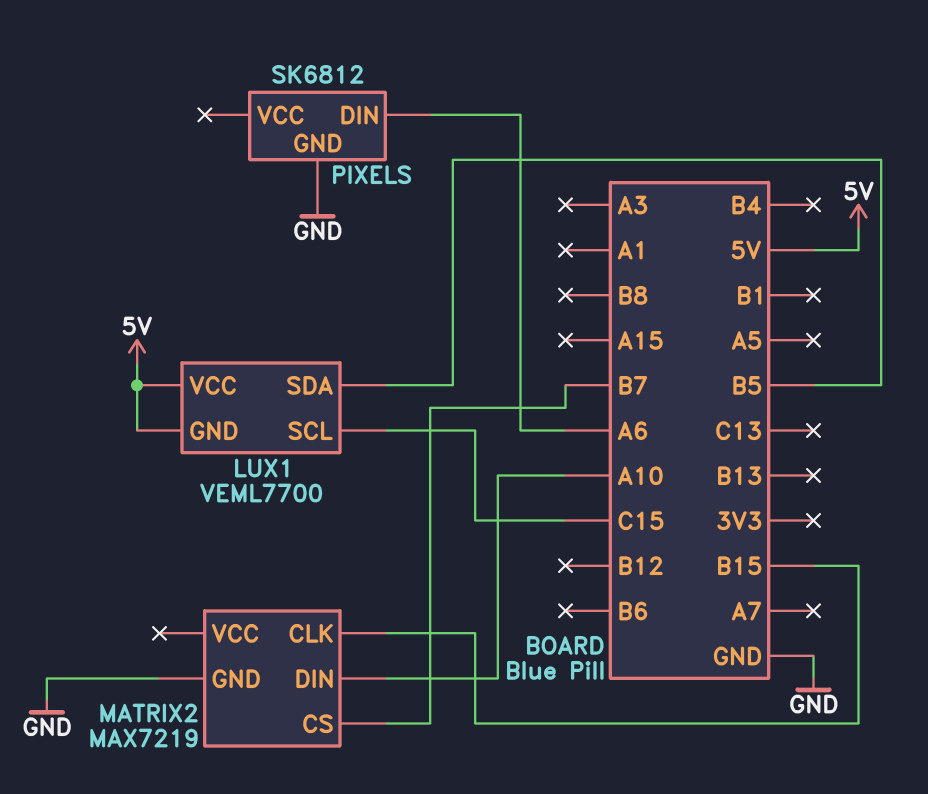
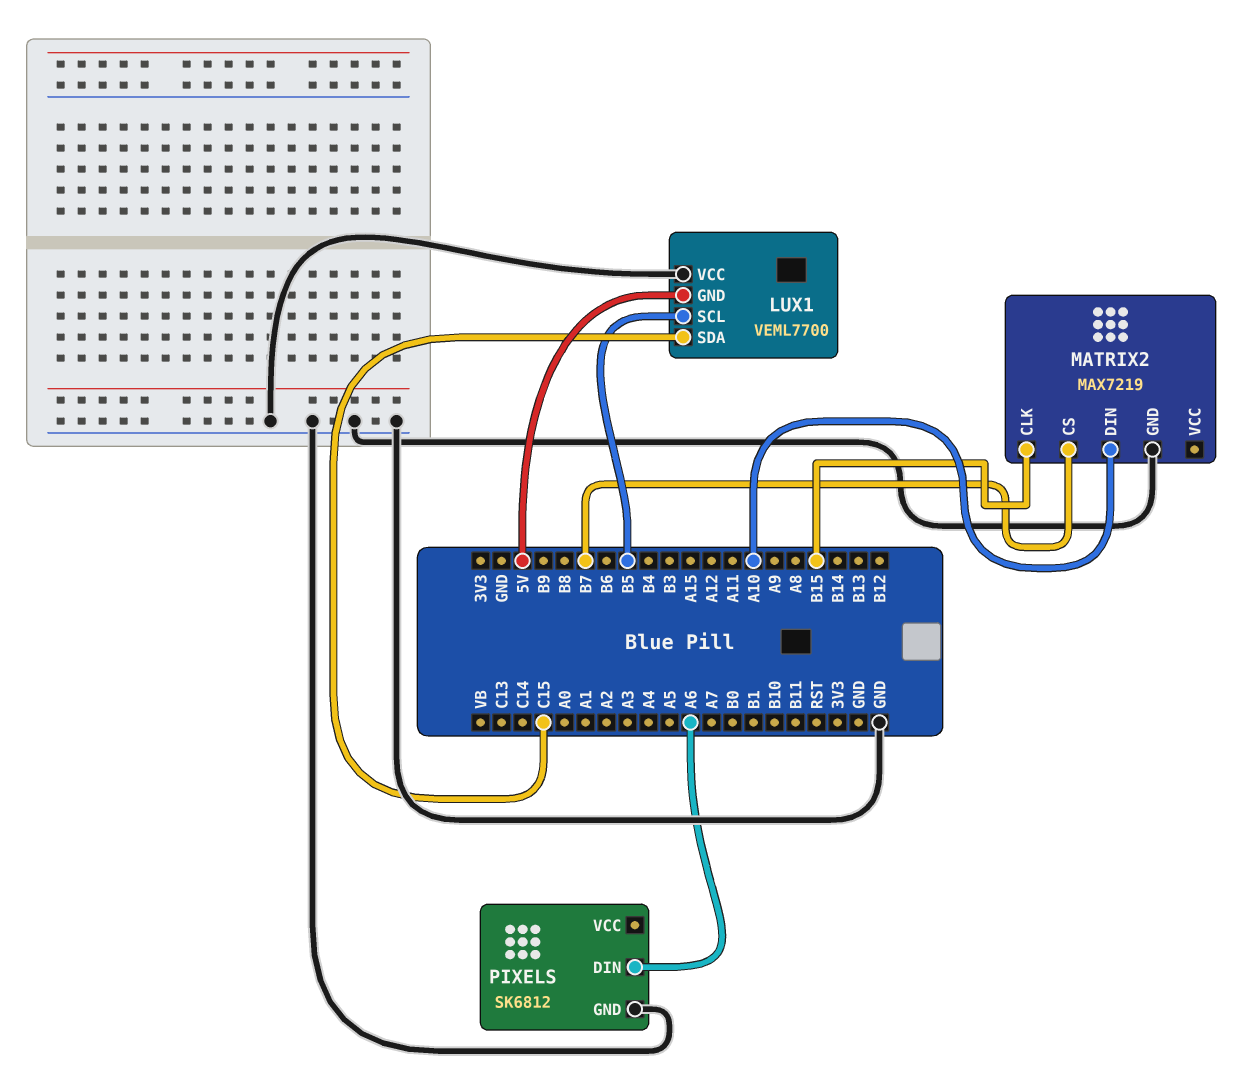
LUX1 pin SCL: C15 -> B5
LUX1 pin SDA: B5 -> C15
LUX1 pin VCC: 5V -> GND

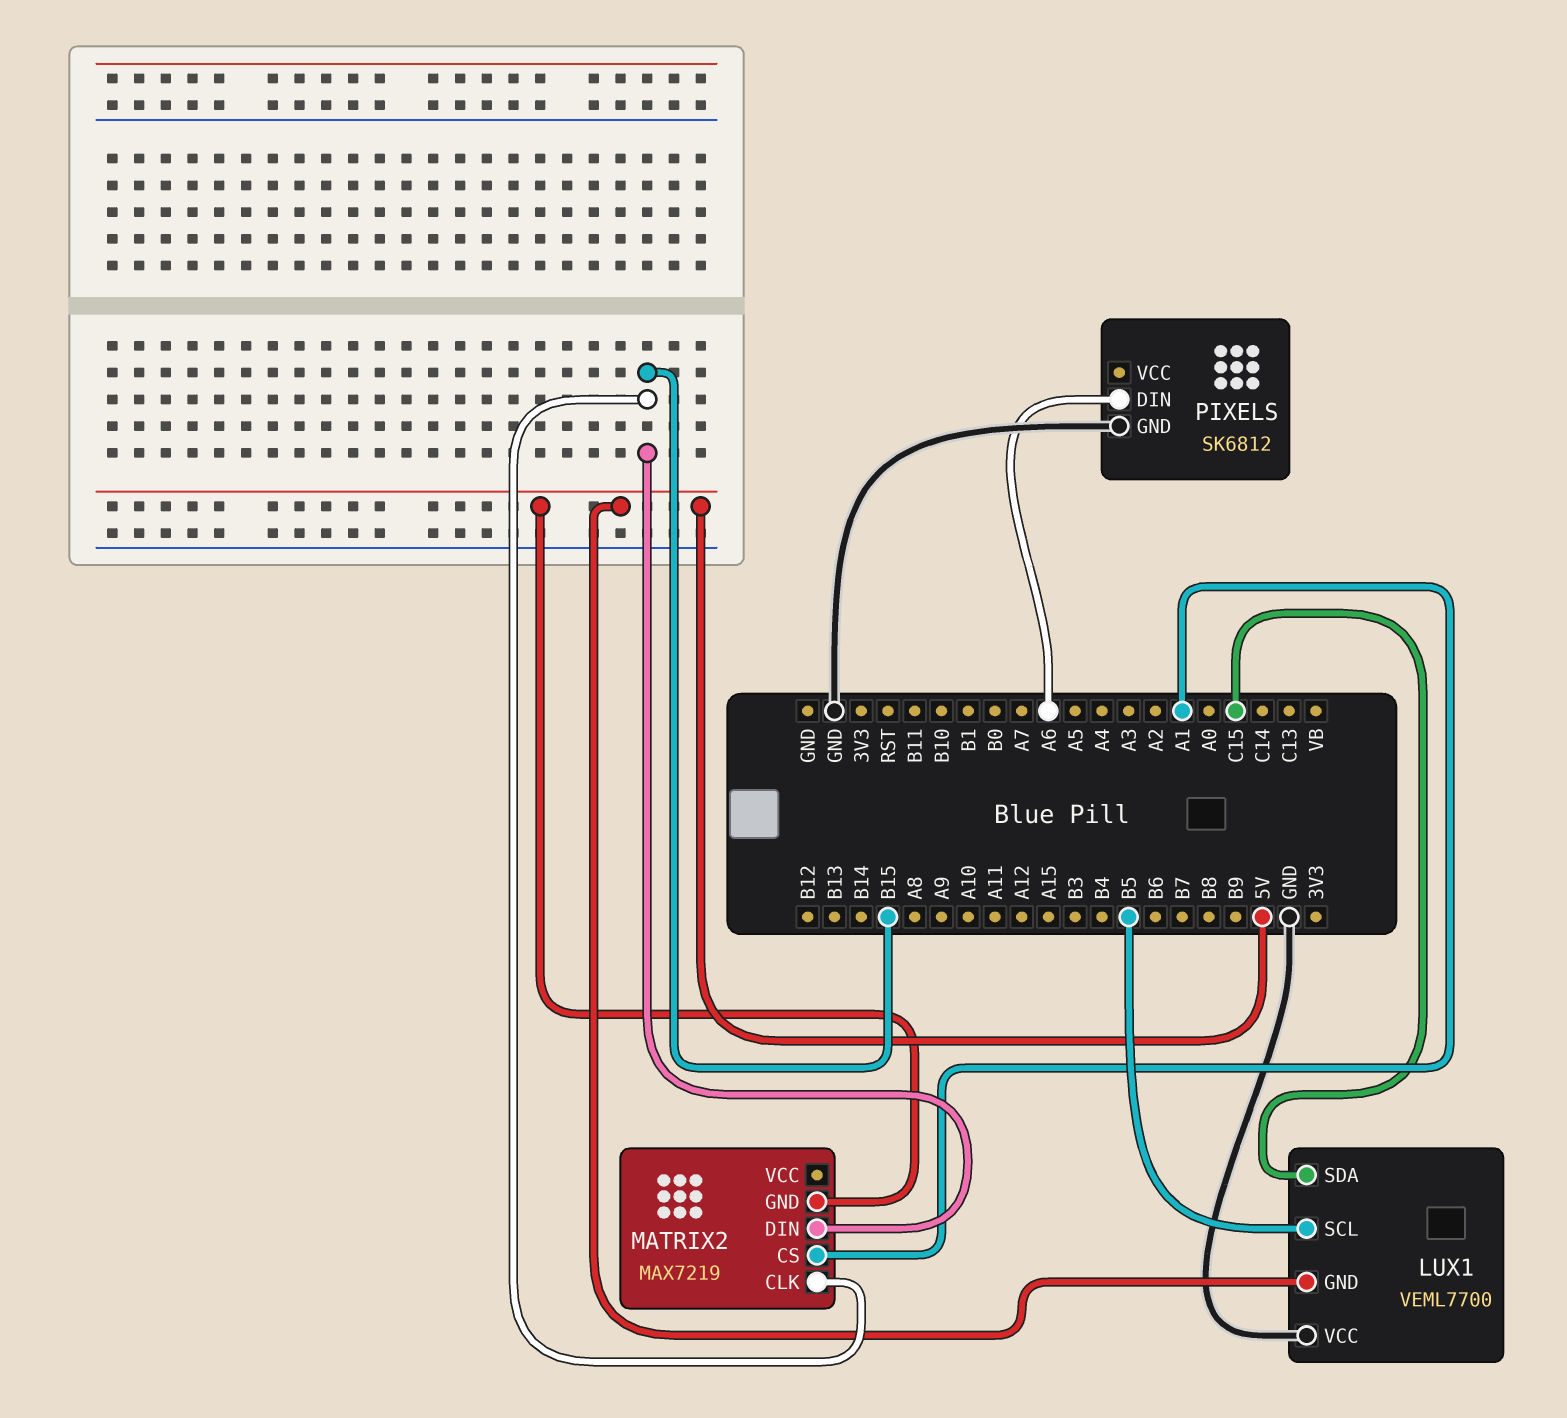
MATRIX2 pin CS: B7 -> A1
MATRIX2 pin DIN: A10 -> B15
MATRIX2 pin GND: GND -> 5V

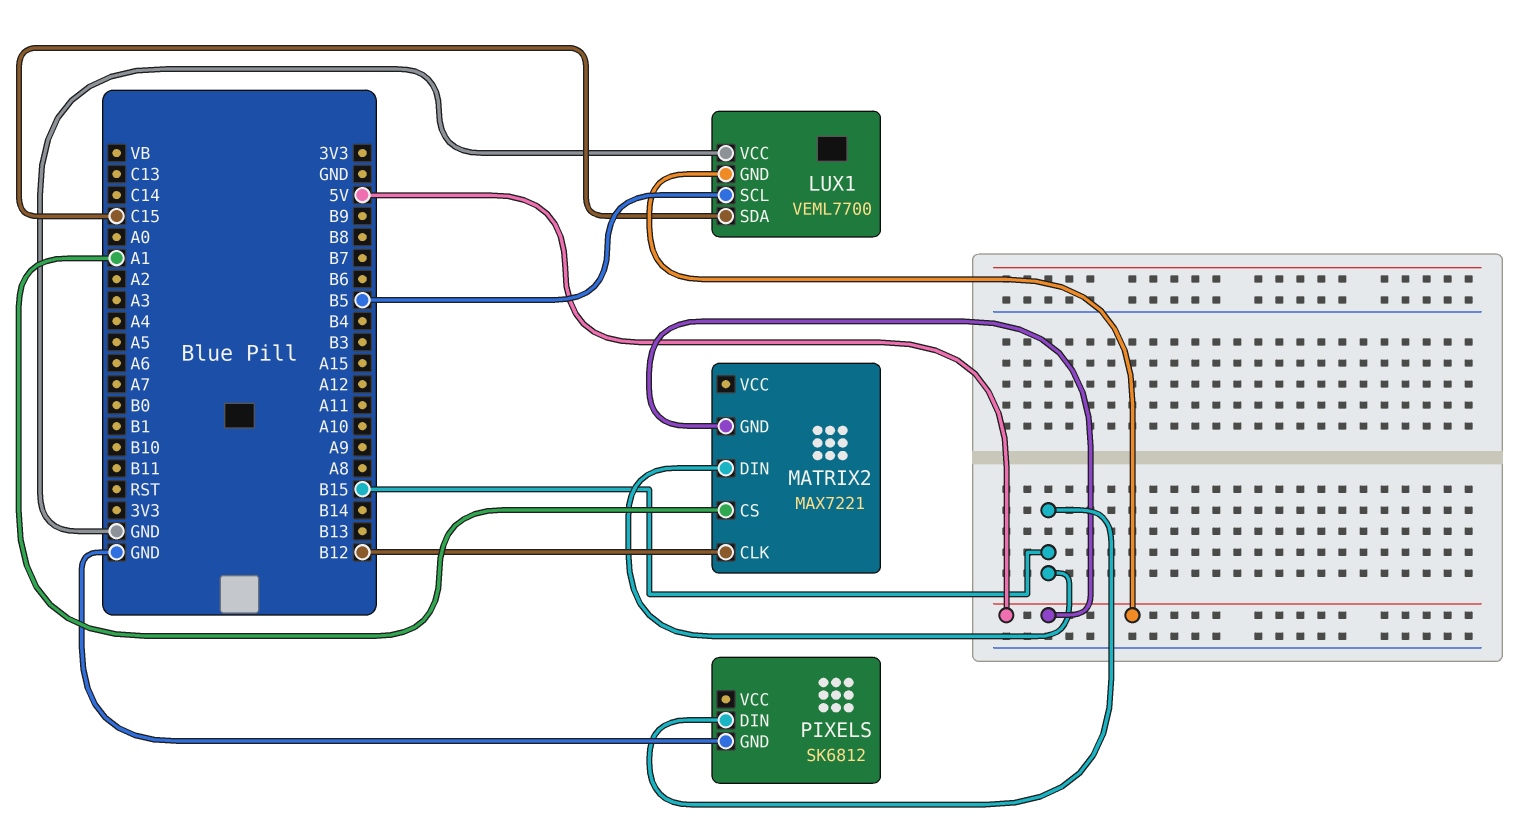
MATRIX2: MAX7219 -> MAX7221
MATRIX2 pin CLK: B15 -> B12
PIXELS pin DIN: A6 -> B15

